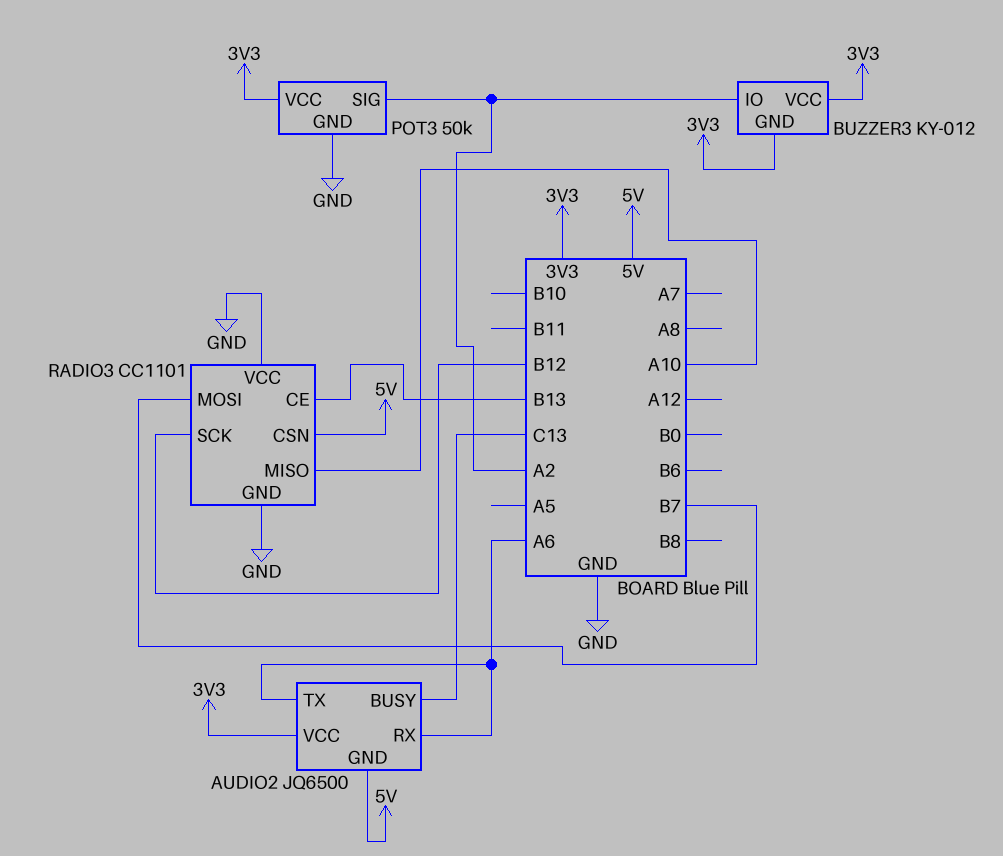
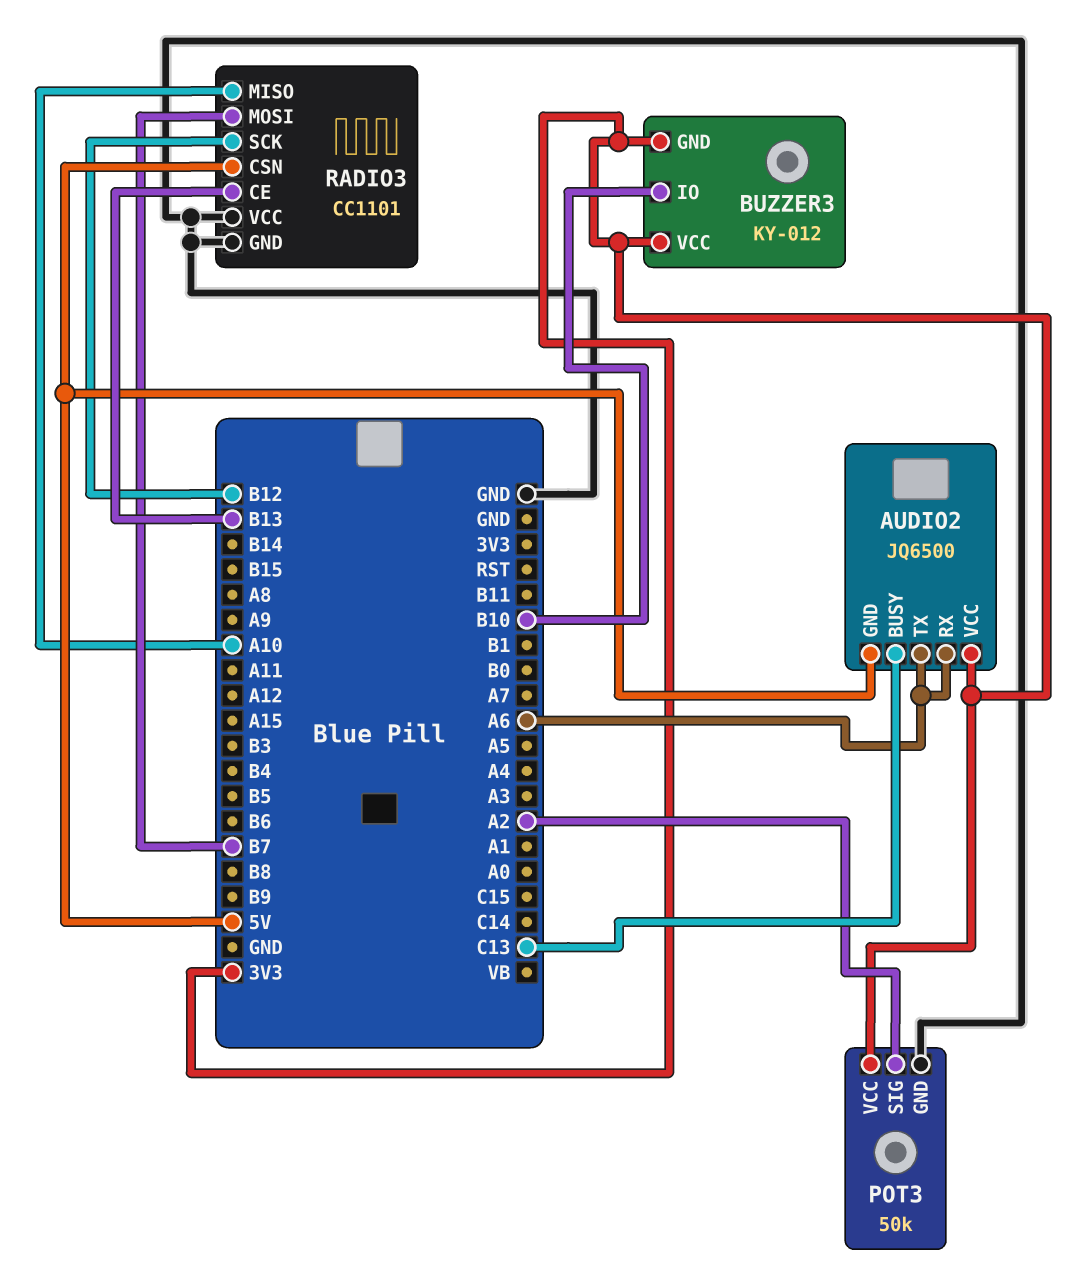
BUZZER3 pin IO: A2 -> B10

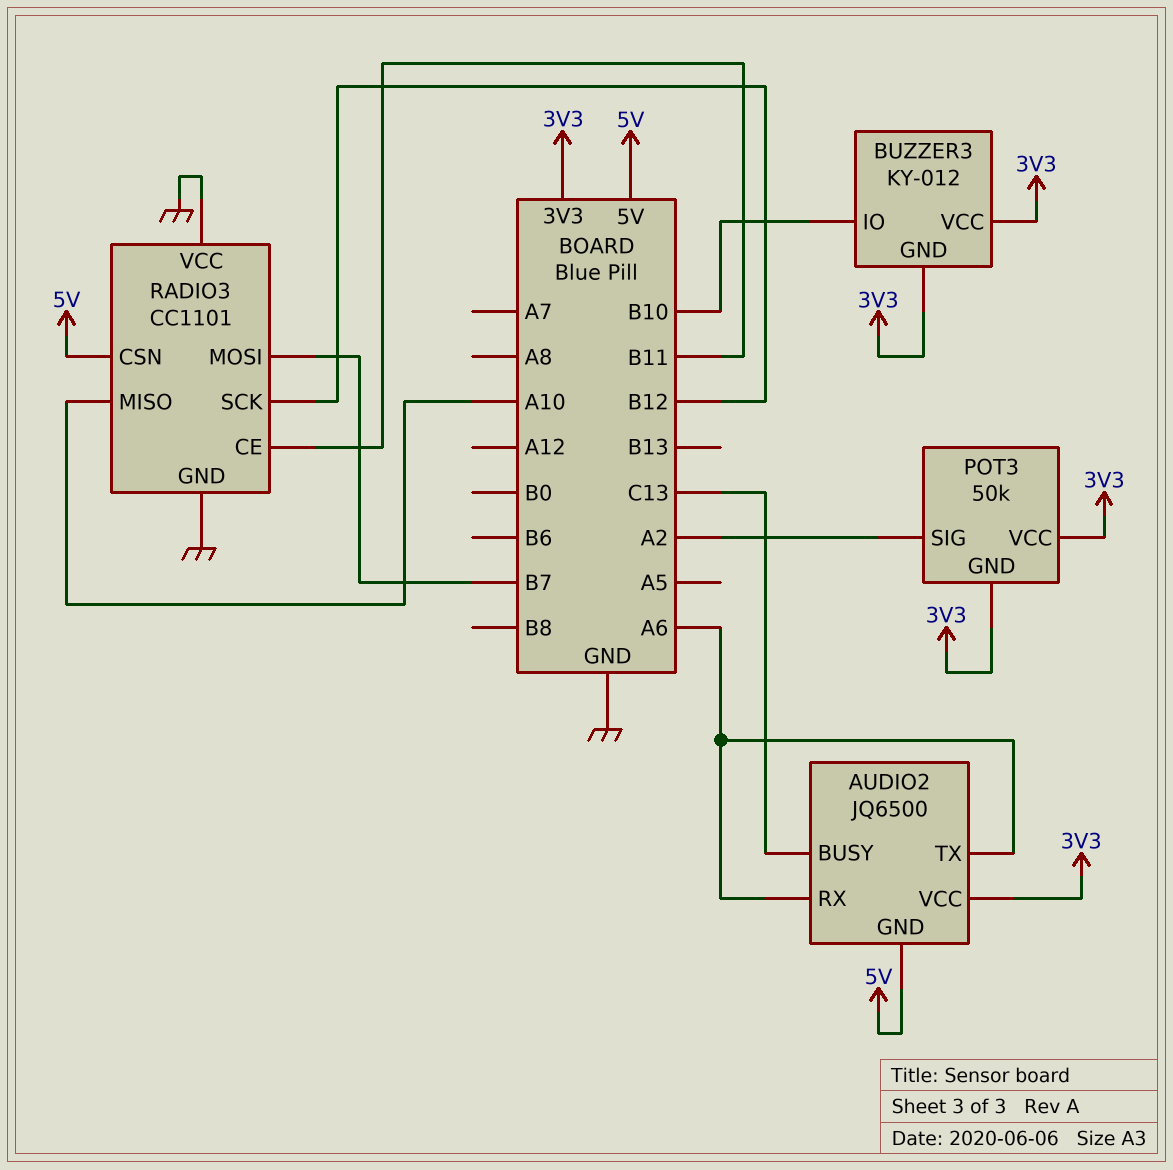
POT3 pin GND: GND -> 3V3
RADIO3 pin CE: B13 -> B11

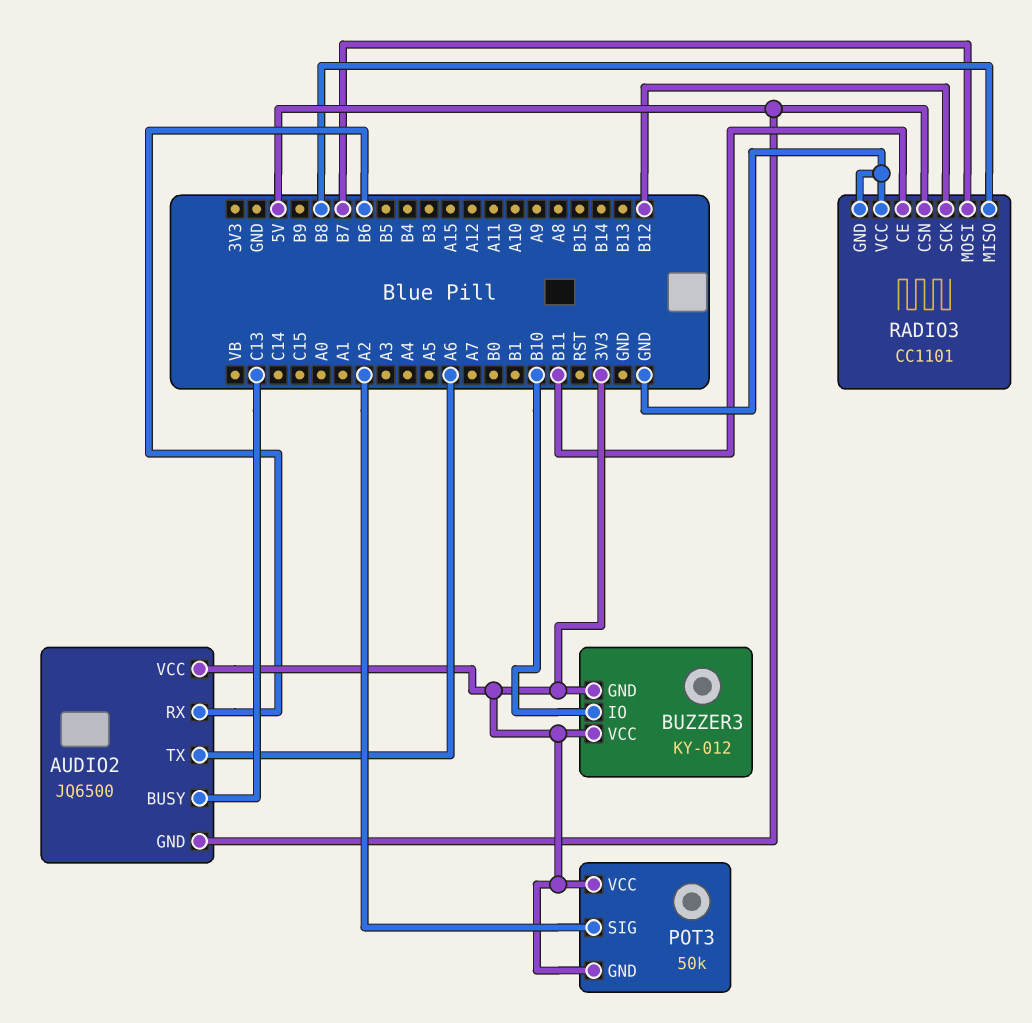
AUDIO2 pin RX: A6 -> B6
RADIO3 pin MISO: A10 -> B8

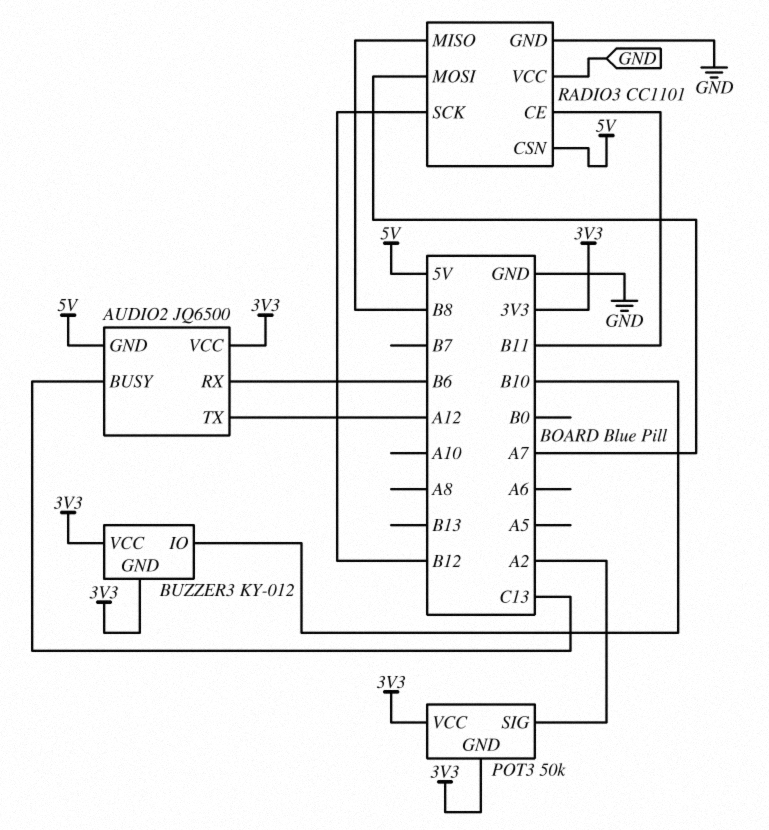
AUDIO2 pin TX: A6 -> A12
RADIO3 pin MOSI: B7 -> A7

